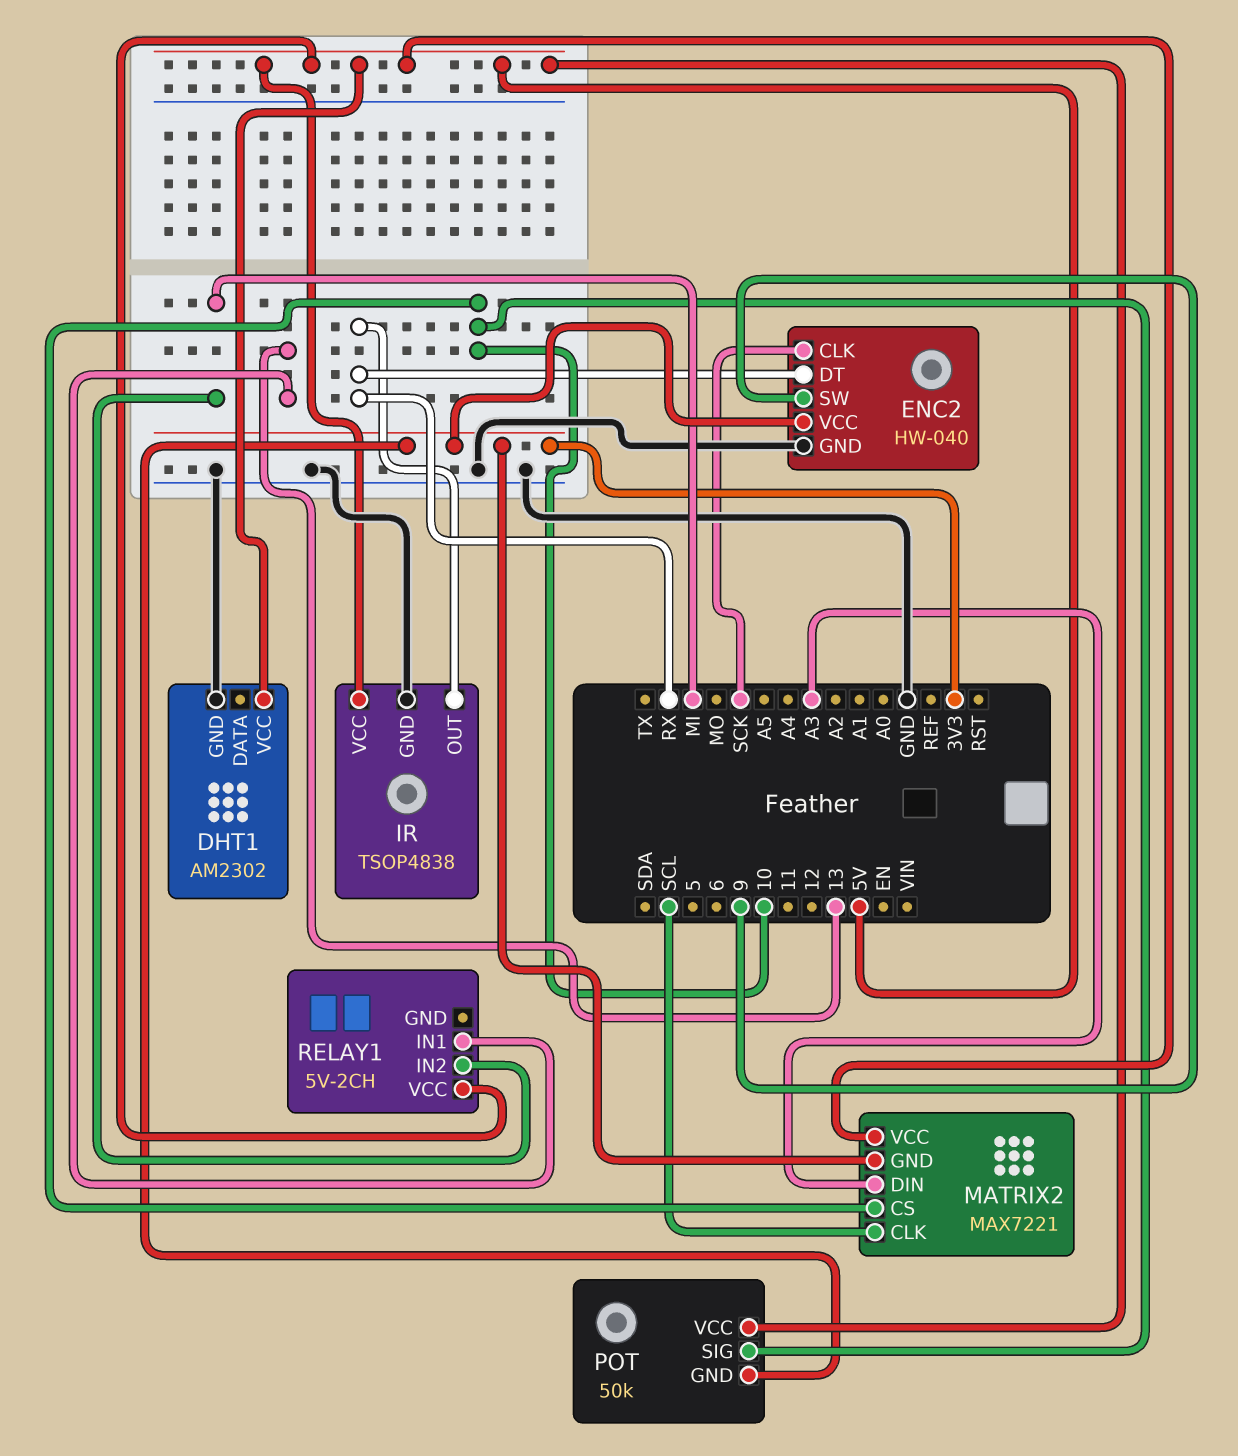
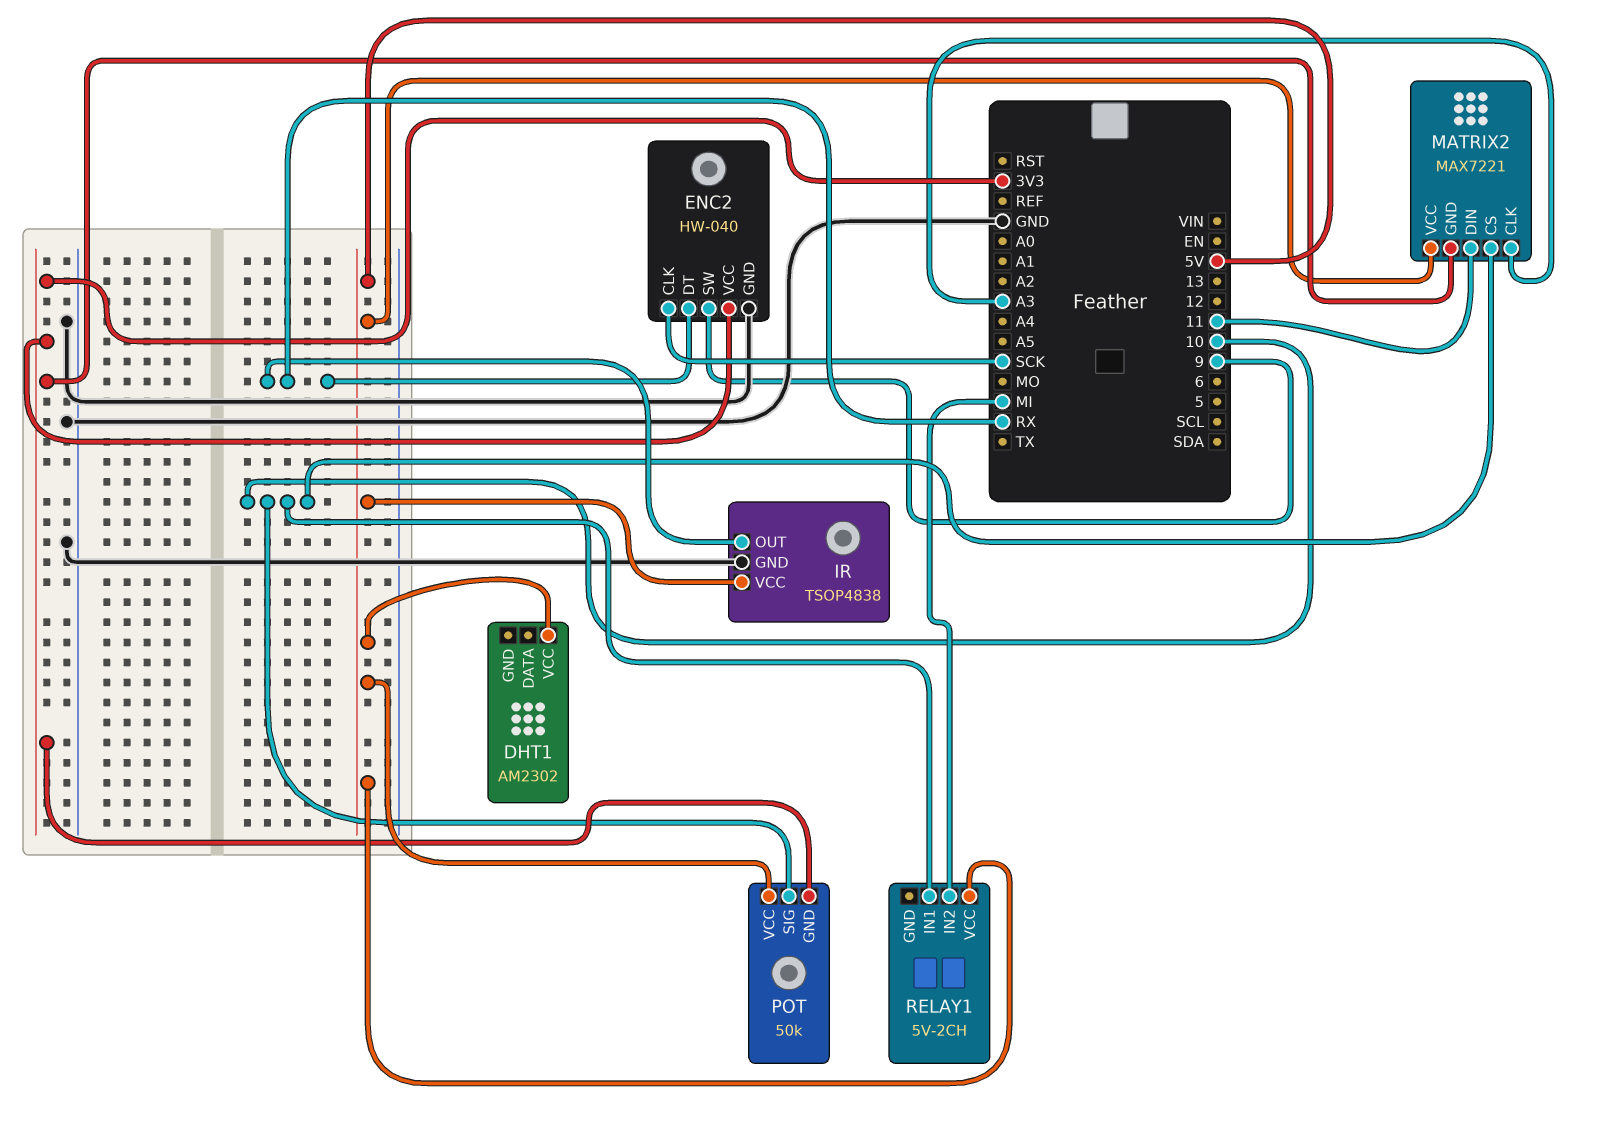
DHT1 pin GND: GND -> none
MATRIX2 pin CLK: SCL -> A3
MATRIX2 pin DIN: A3 -> 11
RELAY1 pin IN1: 13 -> 10

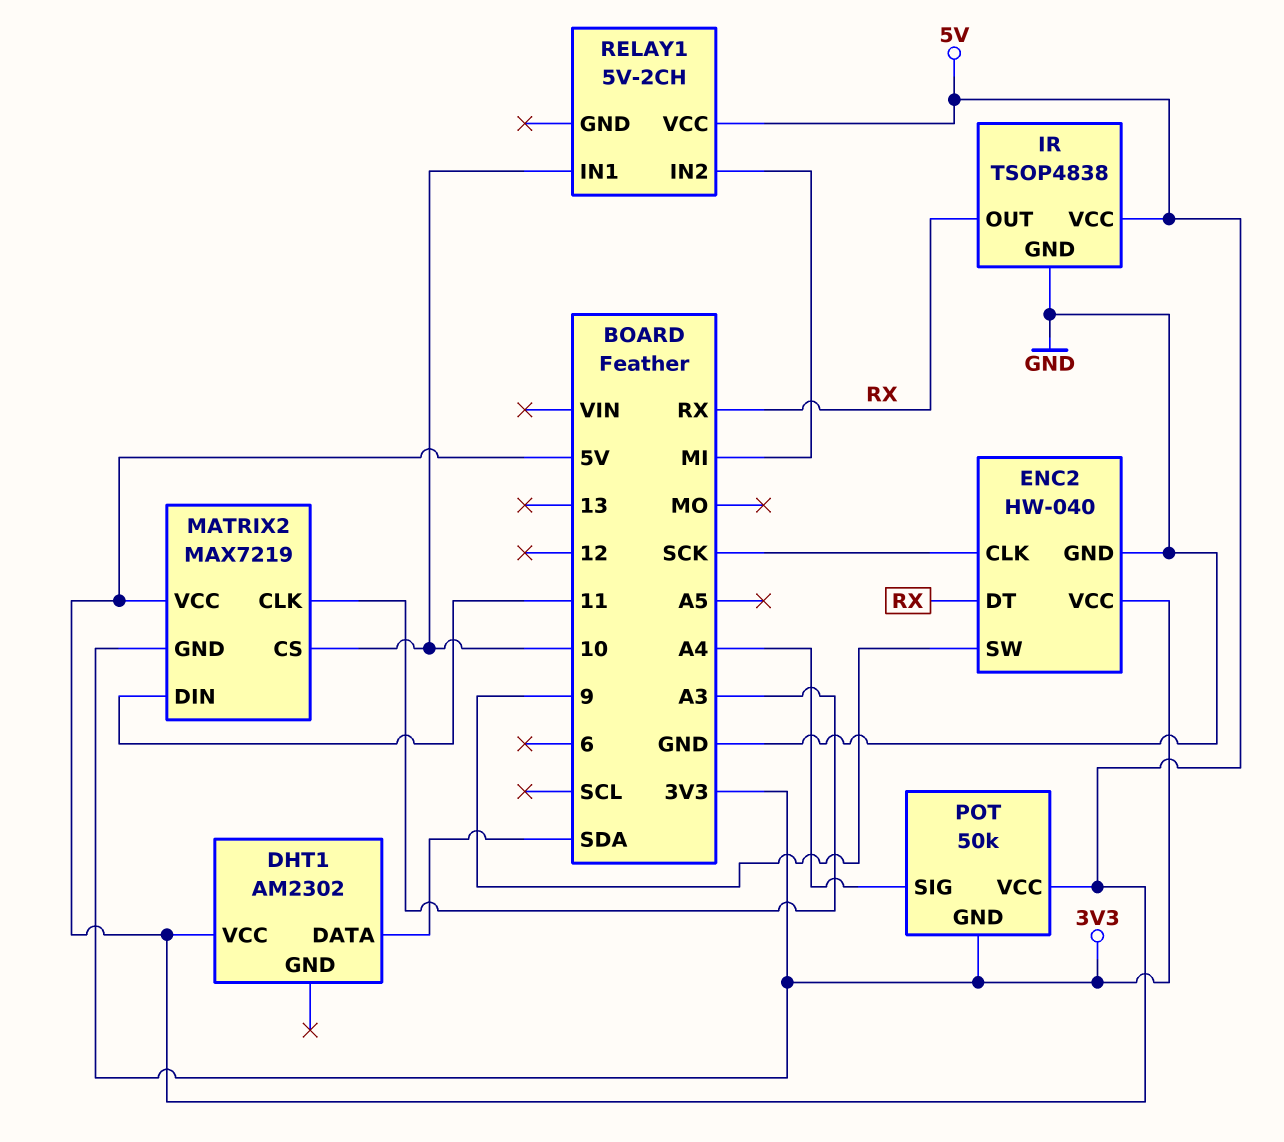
DHT1 pin DATA: none -> SDA
MATRIX2: MAX7221 -> MAX7219
POT pin SIG: 10 -> A4

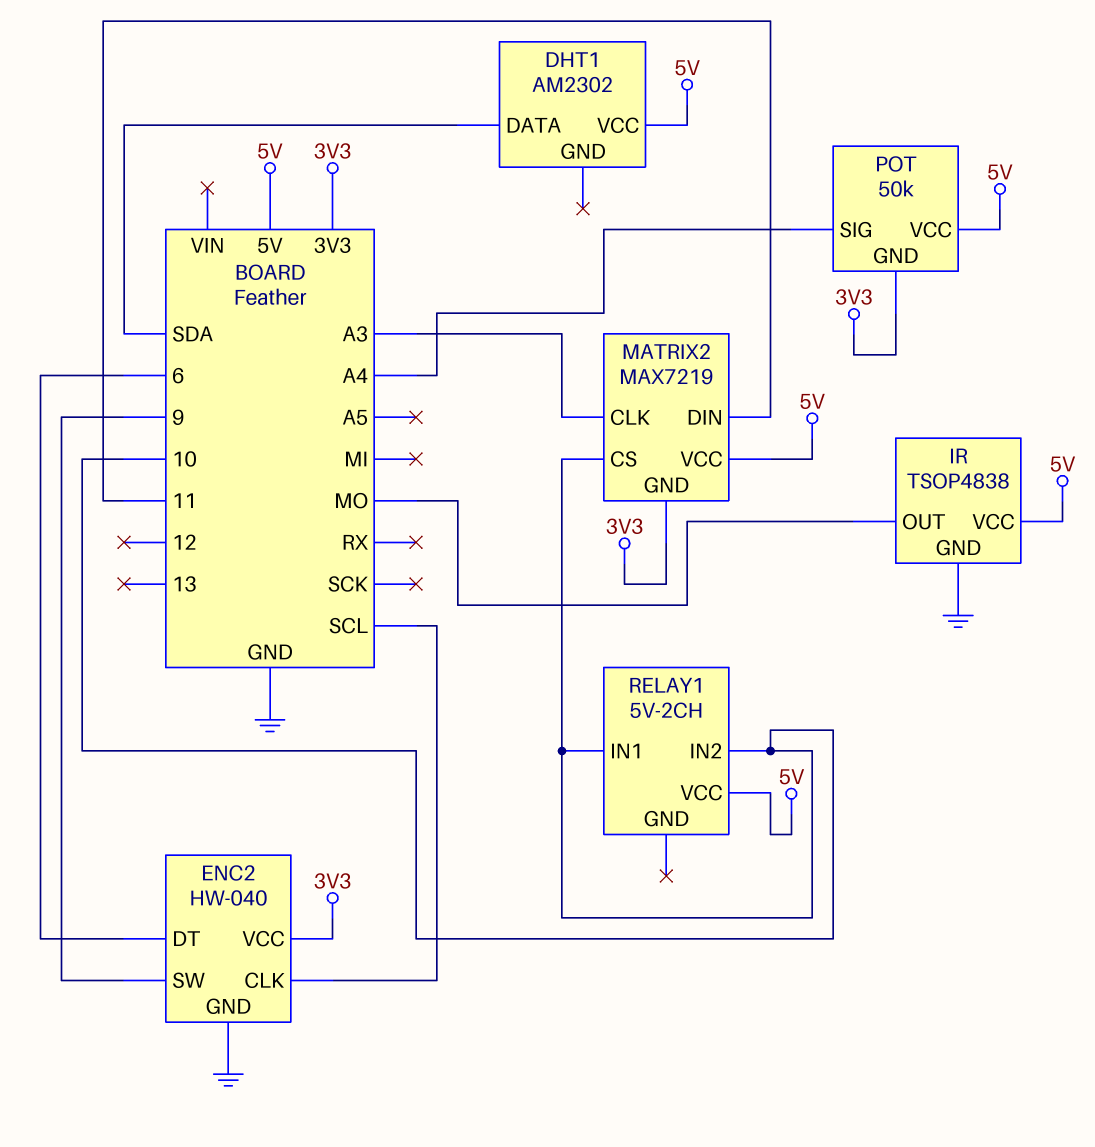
ENC2 pin CLK: SCK -> SCL
ENC2 pin DT: RX -> 6
IR pin OUT: RX -> MO
RELAY1 pin IN2: MI -> 10

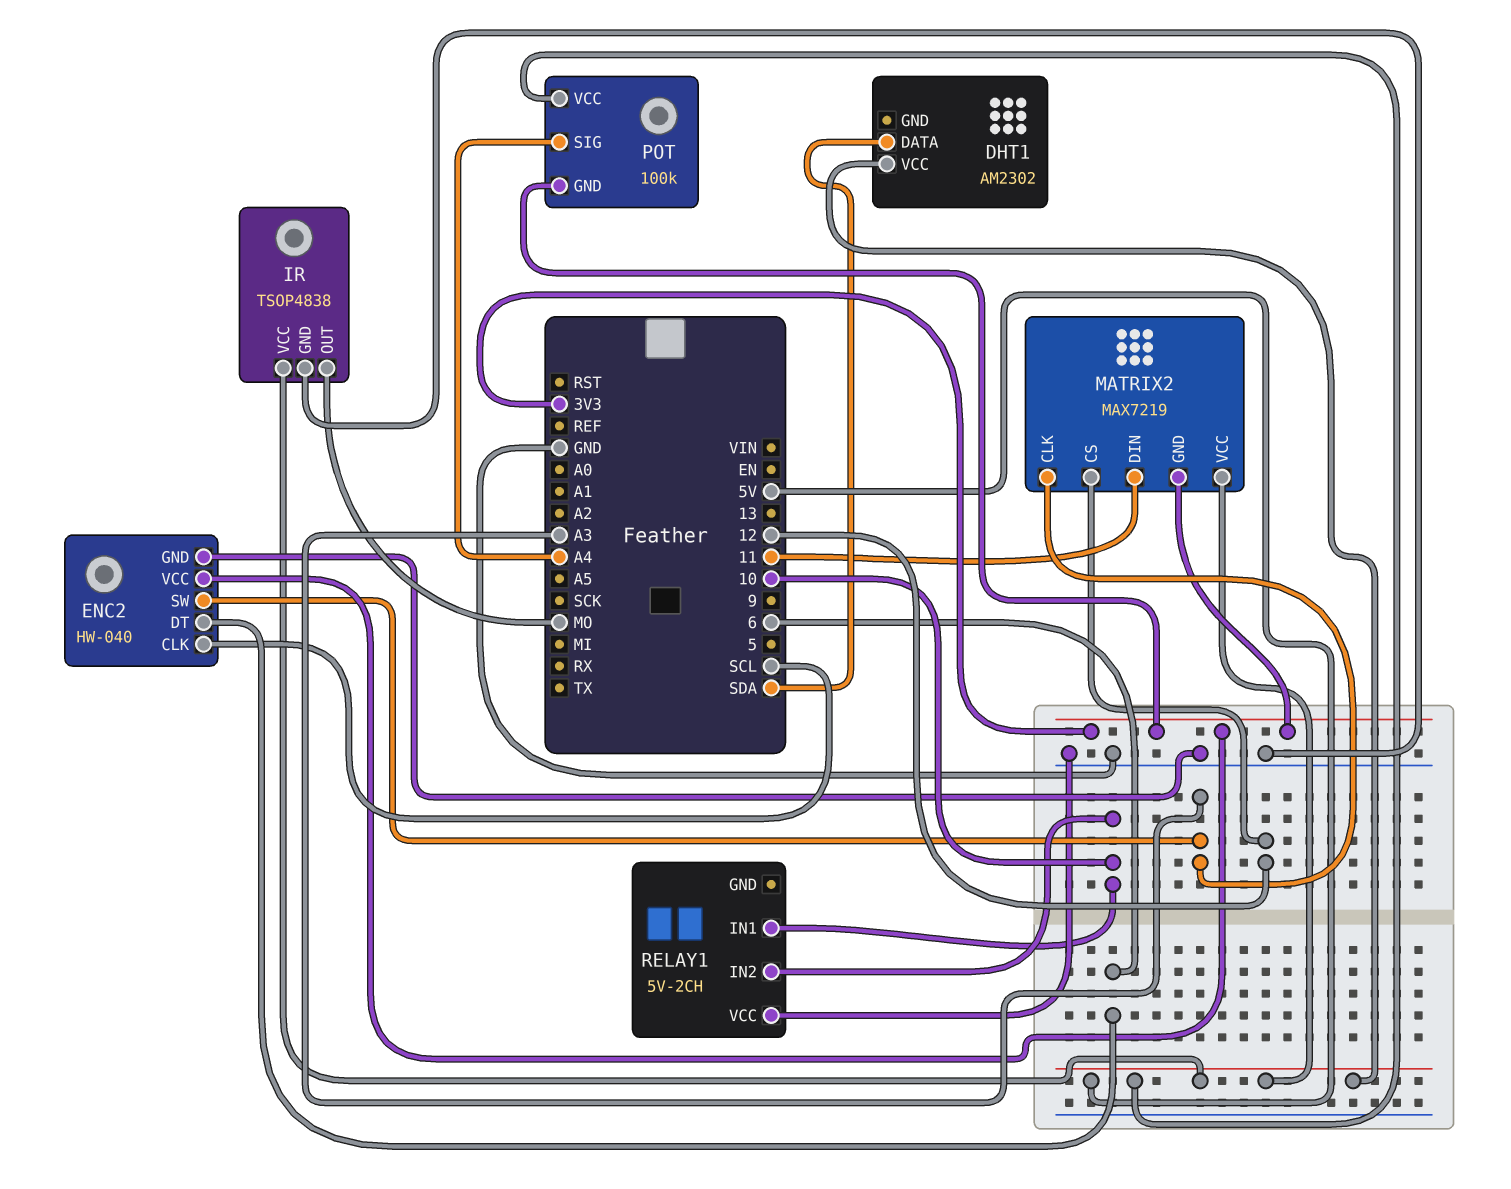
ENC2 pin SW: 9 -> A3
MATRIX2 pin CS: 10 -> 12
POT: 50k -> 100k
RELAY1 pin VCC: 5V -> GND

